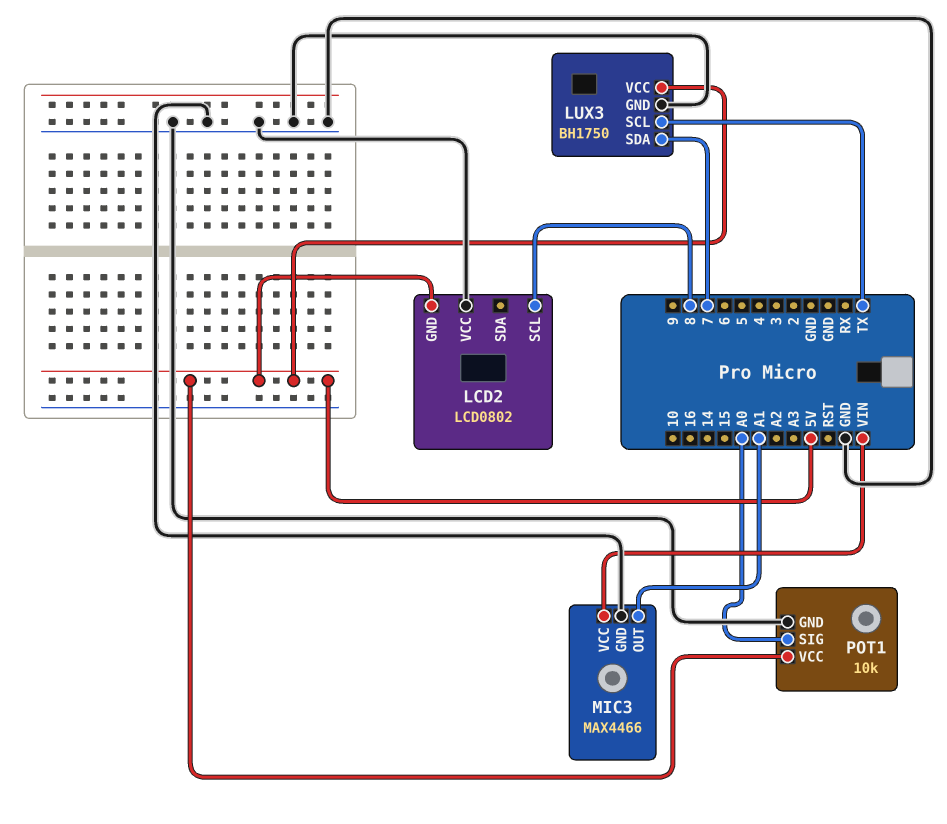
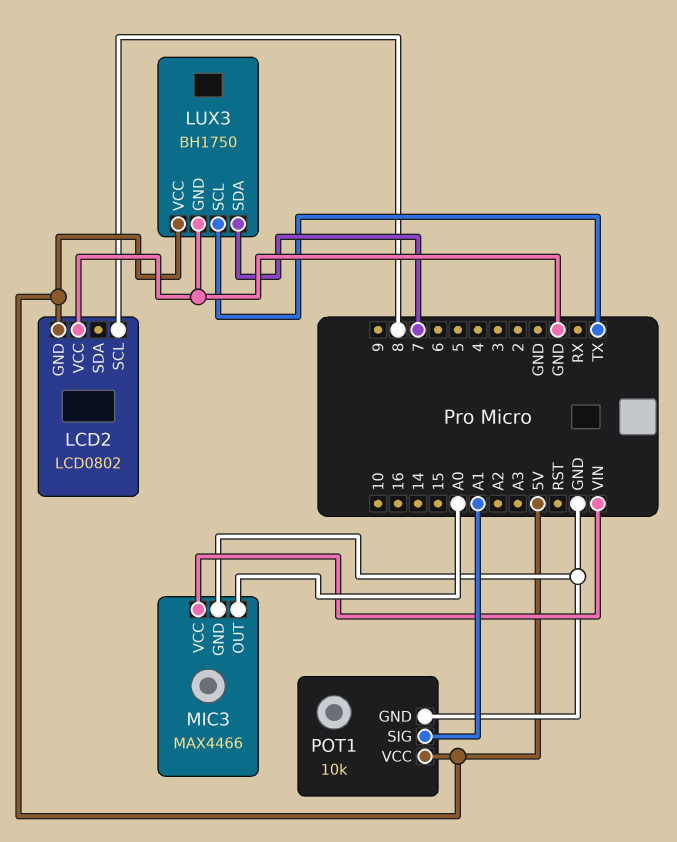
MIC3 pin OUT: A1 -> A0
POT1 pin SIG: A0 -> A1

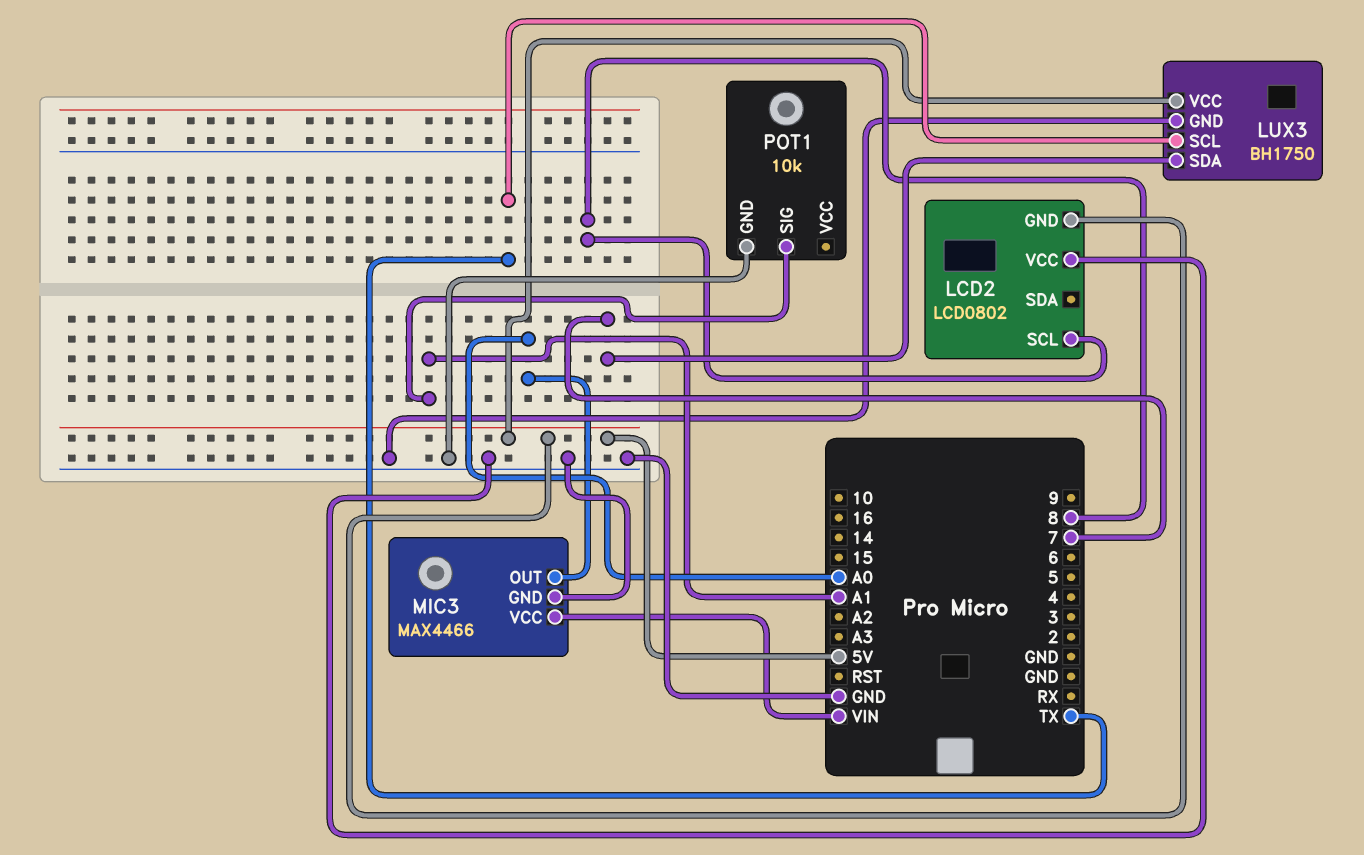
POT1 pin VCC: 5V -> none

